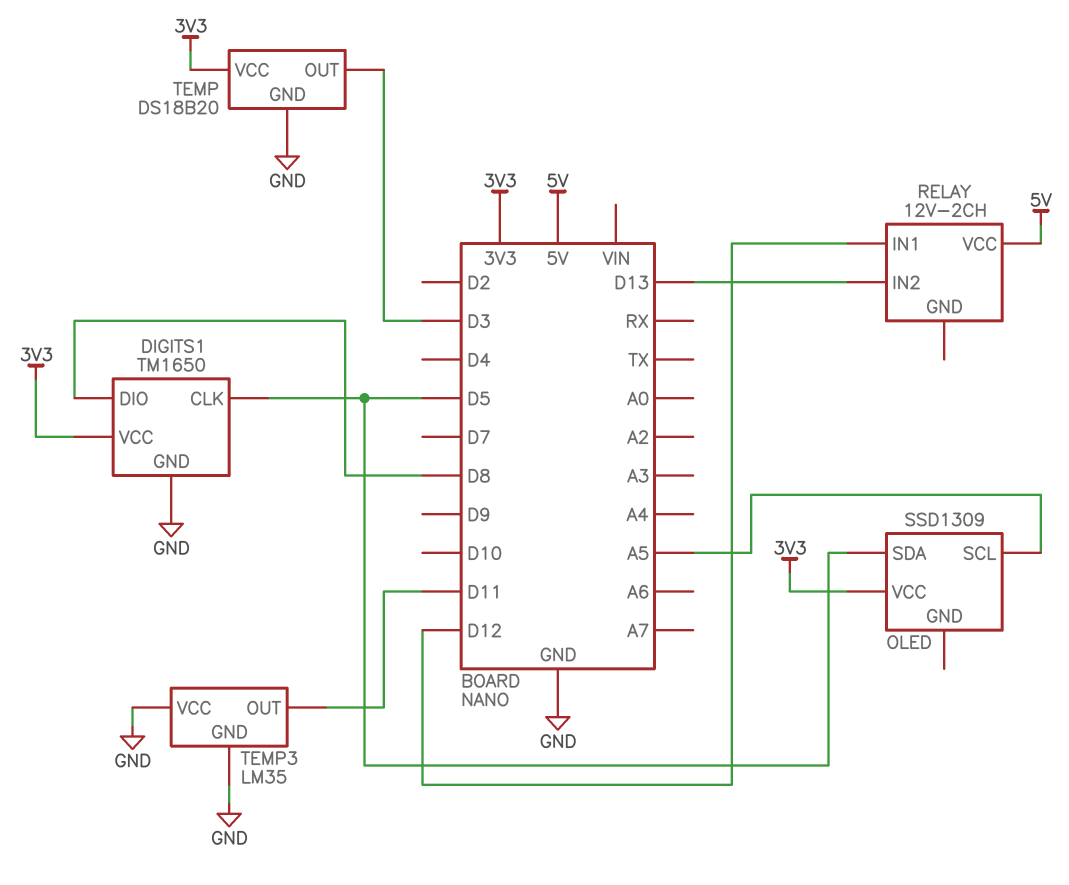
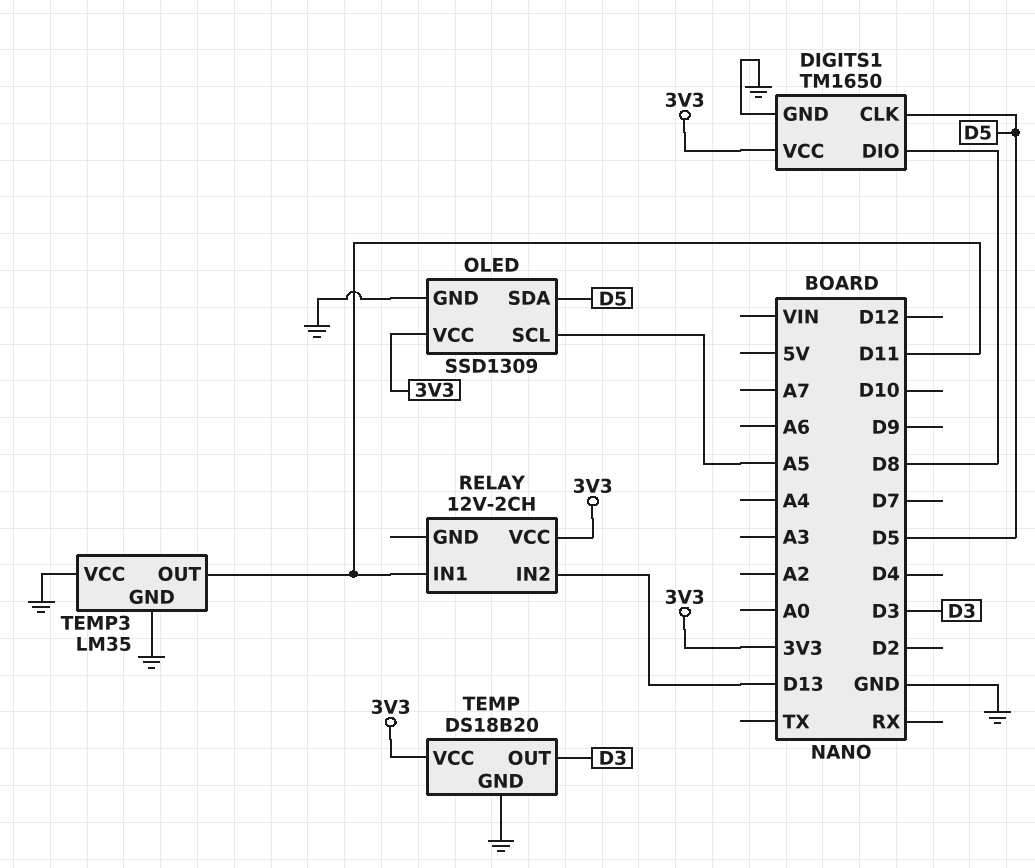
OLED pin GND: none -> GND
RELAY pin IN1: D12 -> D11
RELAY pin VCC: 5V -> 3V3

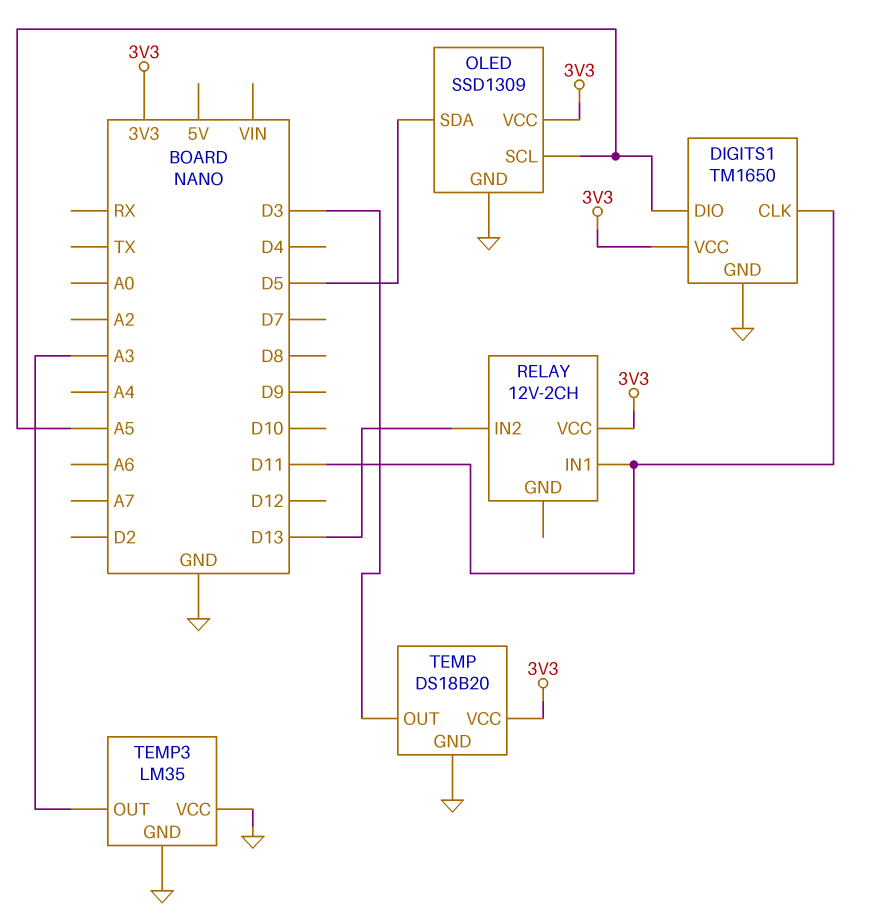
DIGITS1 pin CLK: D5 -> D11
DIGITS1 pin DIO: D8 -> A5
TEMP3 pin OUT: D11 -> A3

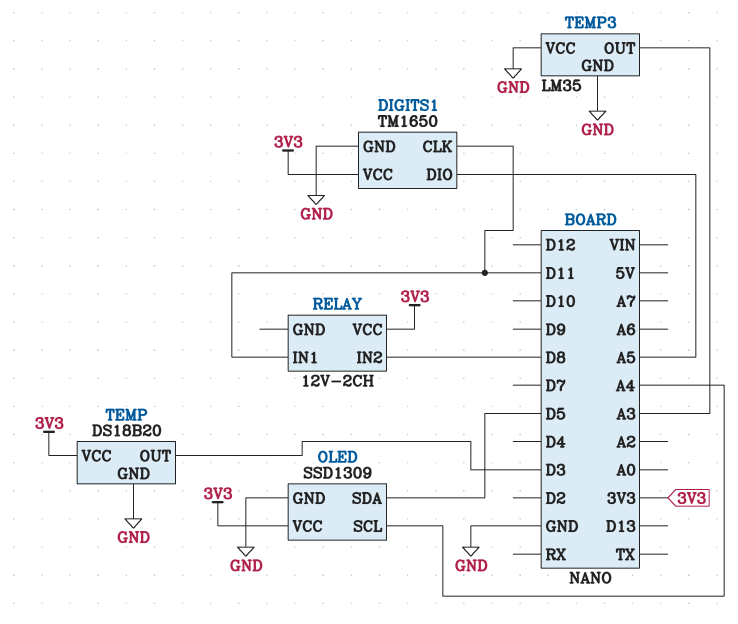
OLED pin SCL: A5 -> A4
RELAY pin IN2: D13 -> D8

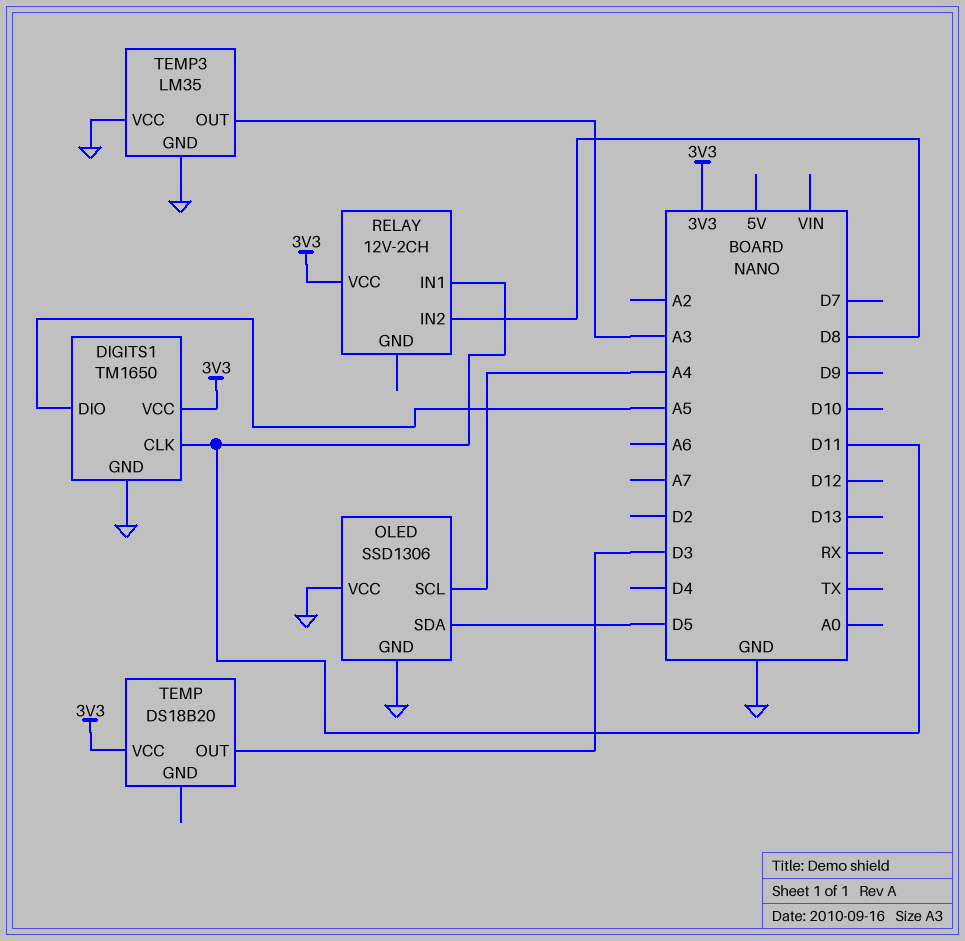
OLED: SSD1309 -> SSD1306
OLED pin VCC: 3V3 -> GND
TEMP pin GND: GND -> none

